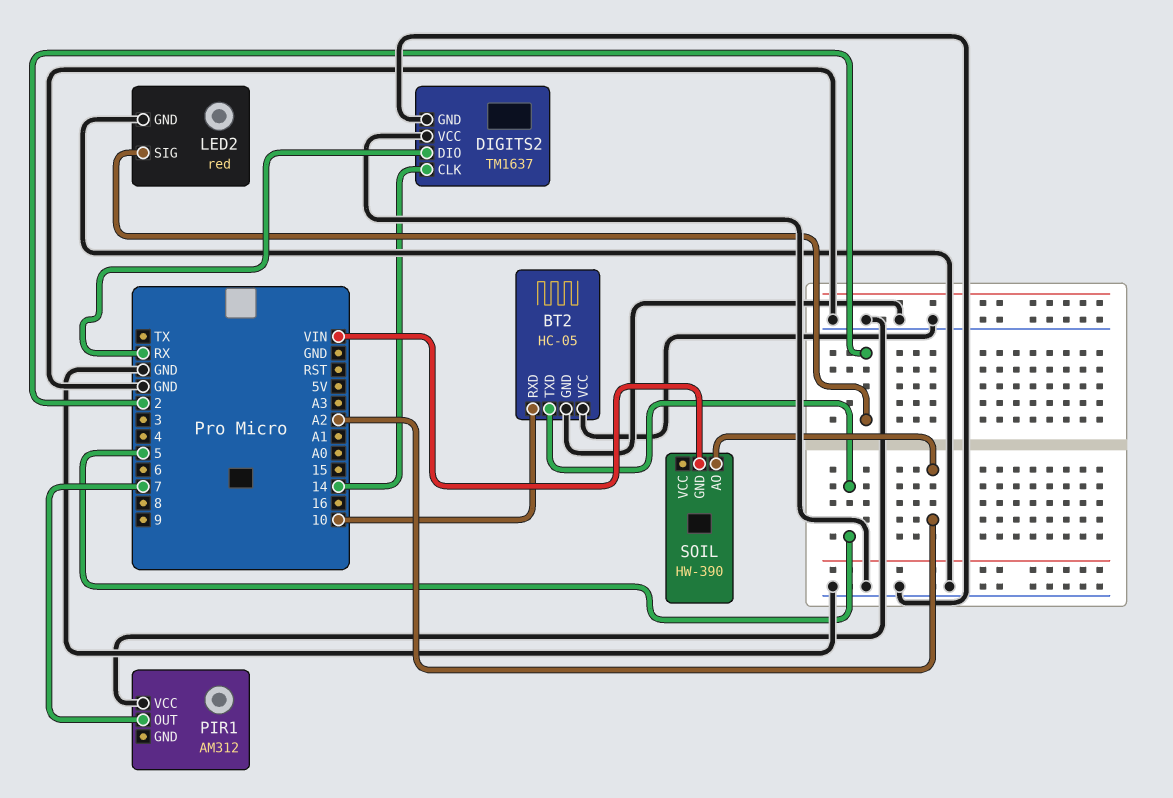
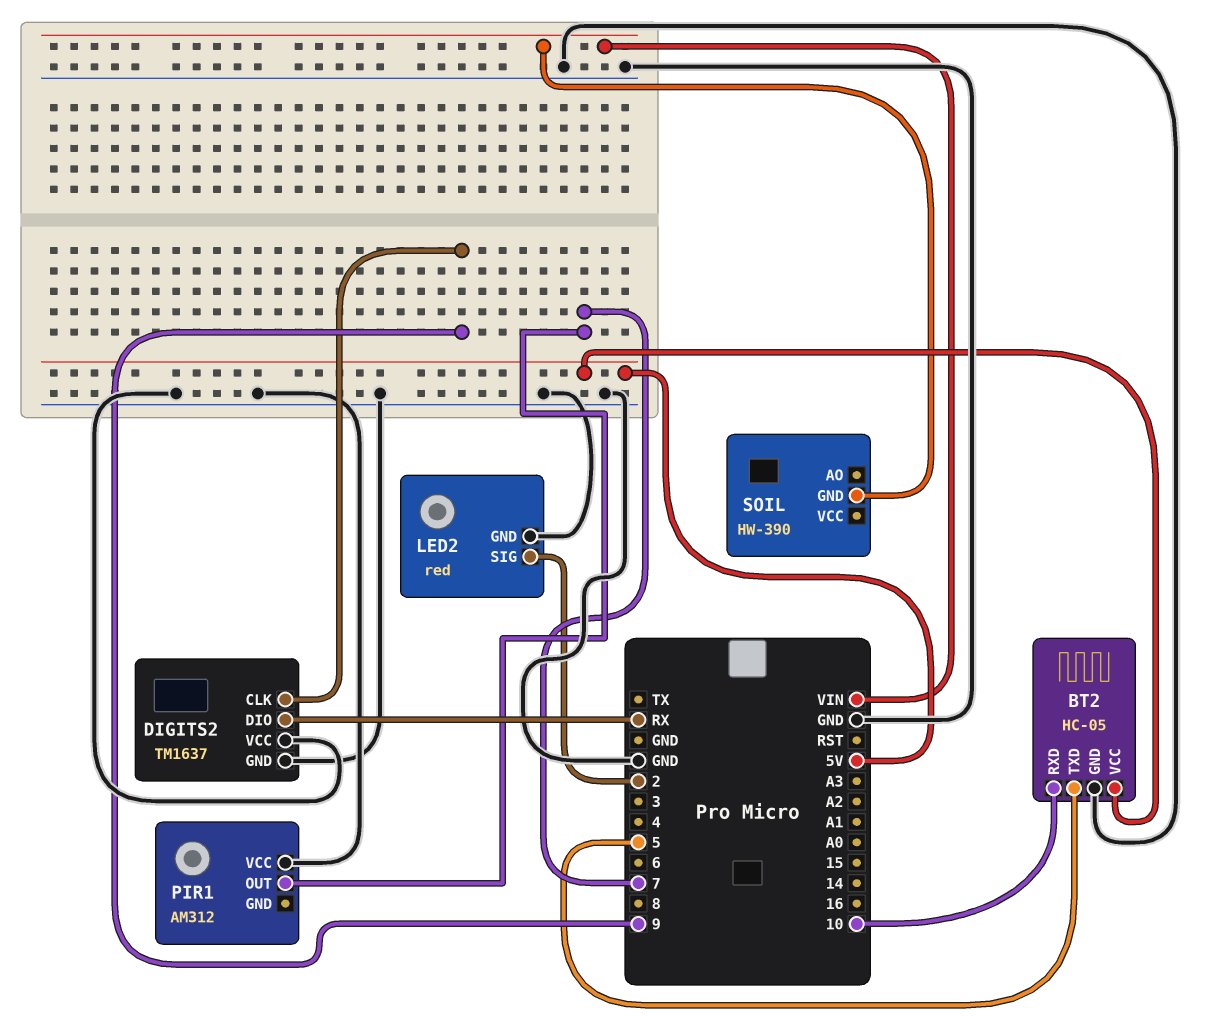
BT2 pin VCC: GND -> 5V
DIGITS2 pin CLK: 14 -> 9
SOIL pin AO: A2 -> none

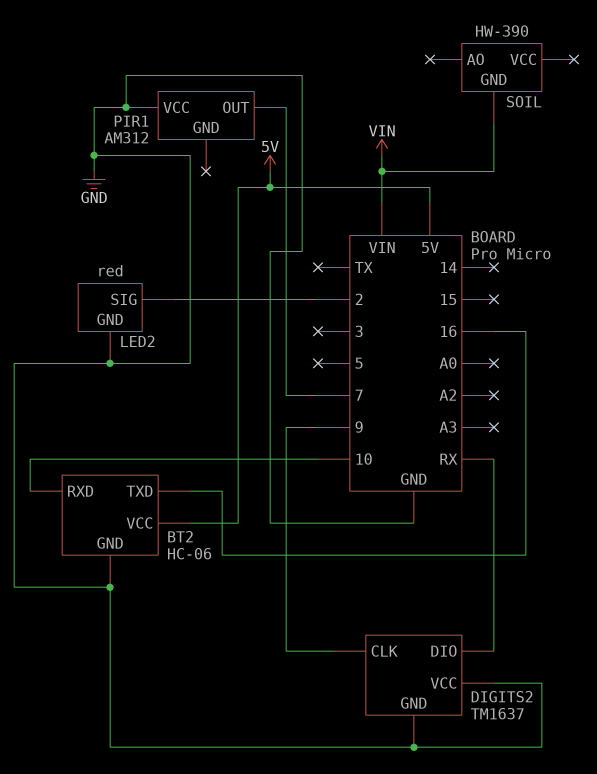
BT2: HC-05 -> HC-06
BT2 pin TXD: 5 -> 16

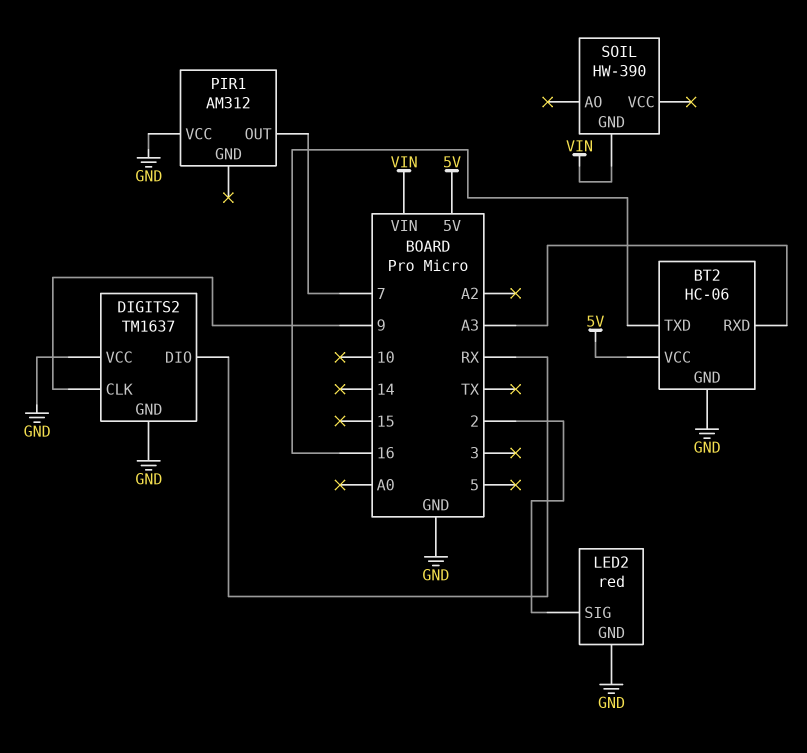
BT2 pin RXD: 10 -> A3

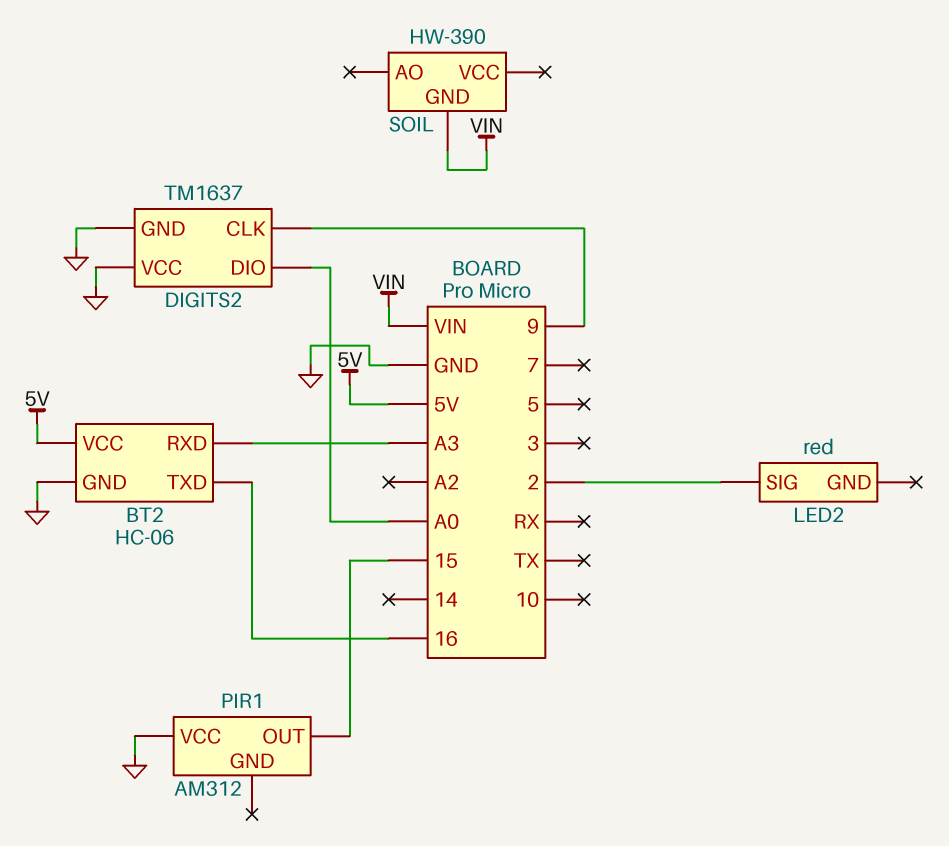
DIGITS2 pin DIO: RX -> A0
LED2 pin GND: GND -> none
PIR1 pin OUT: 7 -> 15

